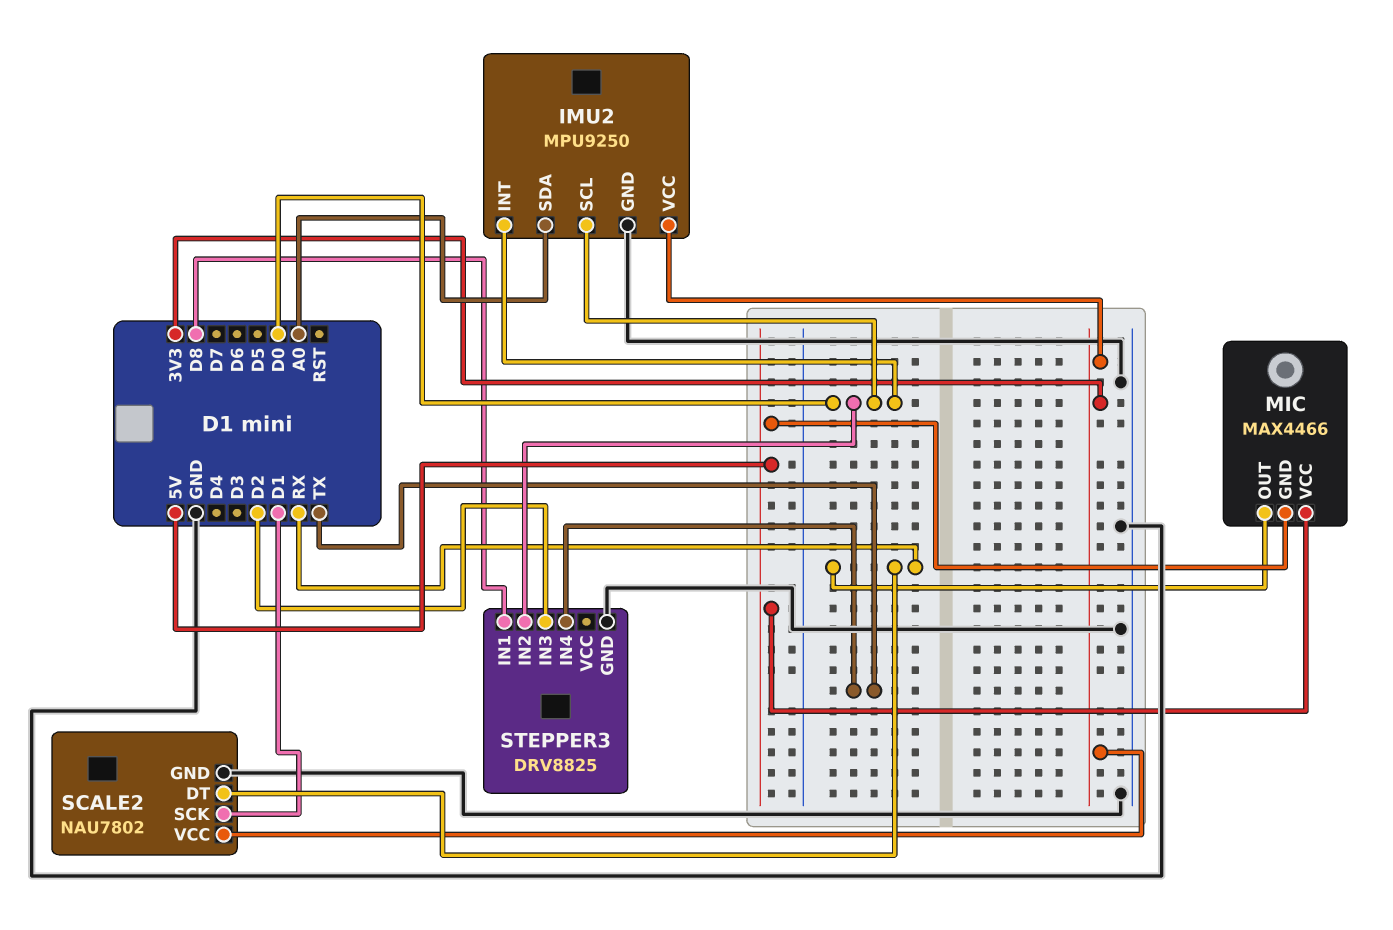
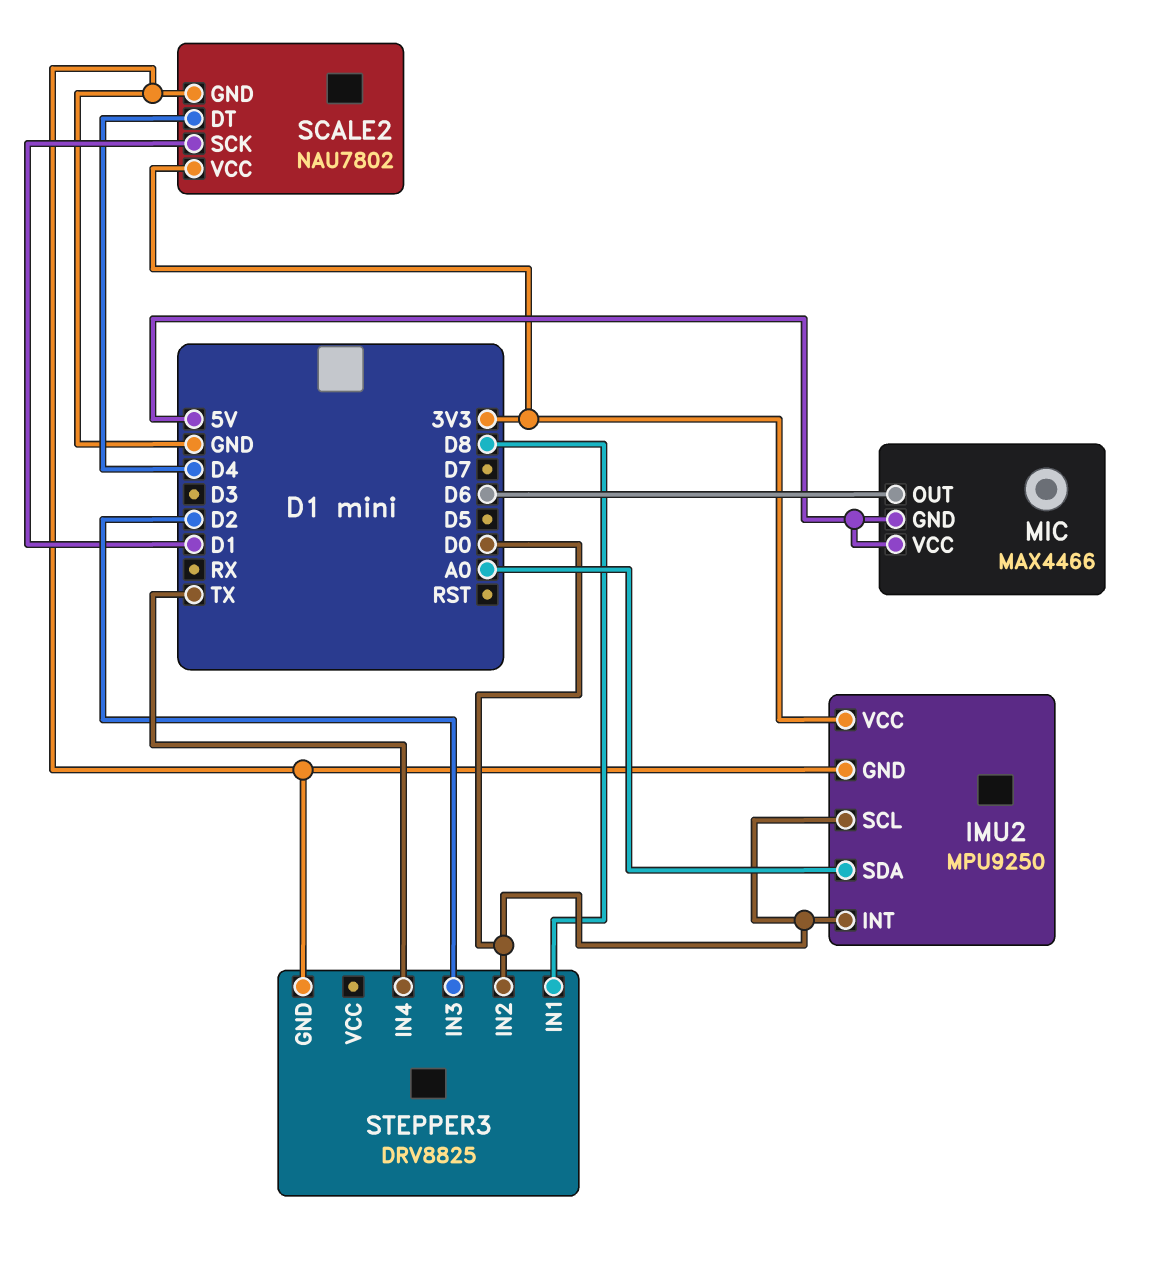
MIC pin OUT: RX -> D6
SCALE2 pin DT: RX -> D4

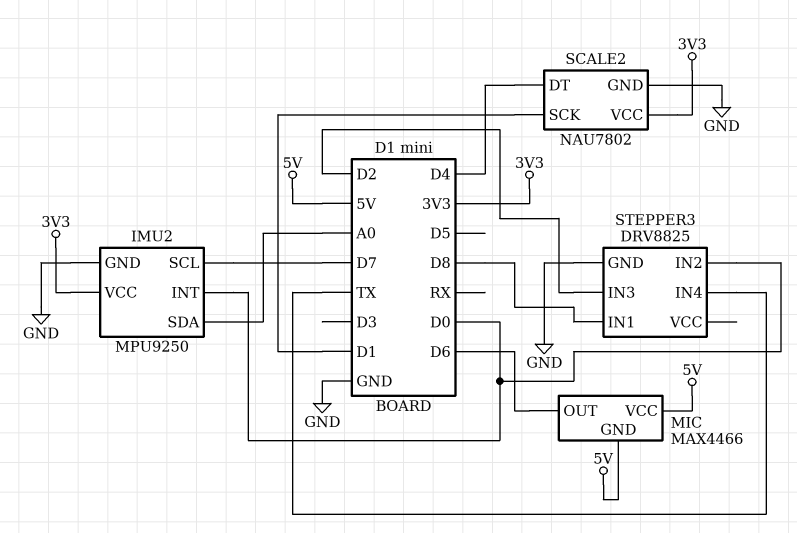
IMU2 pin SCL: D0 -> D7

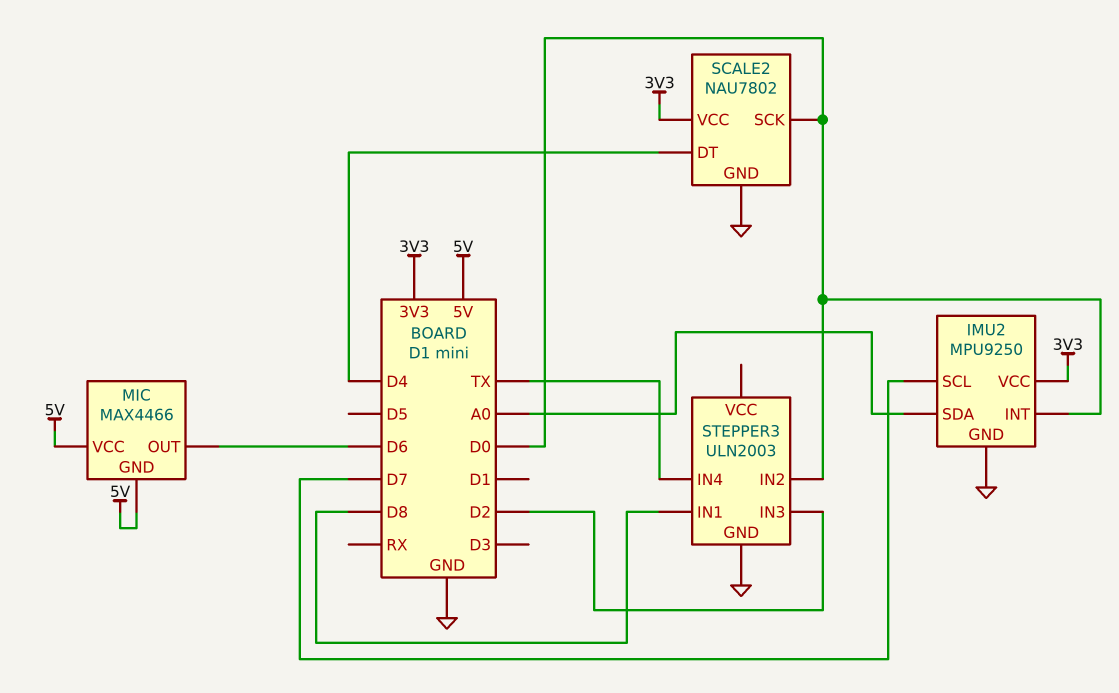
SCALE2 pin SCK: D1 -> D0
STEPPER3: DRV8825 -> ULN2003

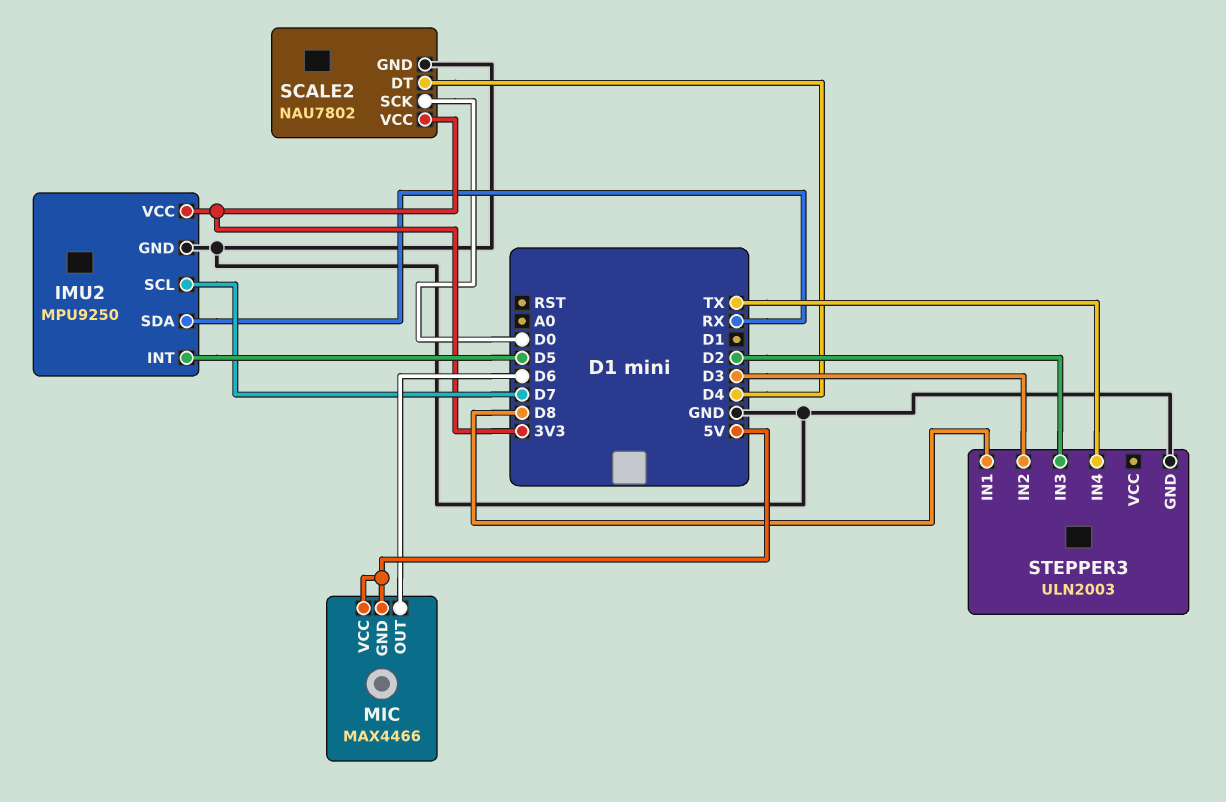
IMU2 pin INT: D0 -> D5
IMU2 pin SDA: A0 -> RX
STEPPER3 pin IN2: D0 -> D3

